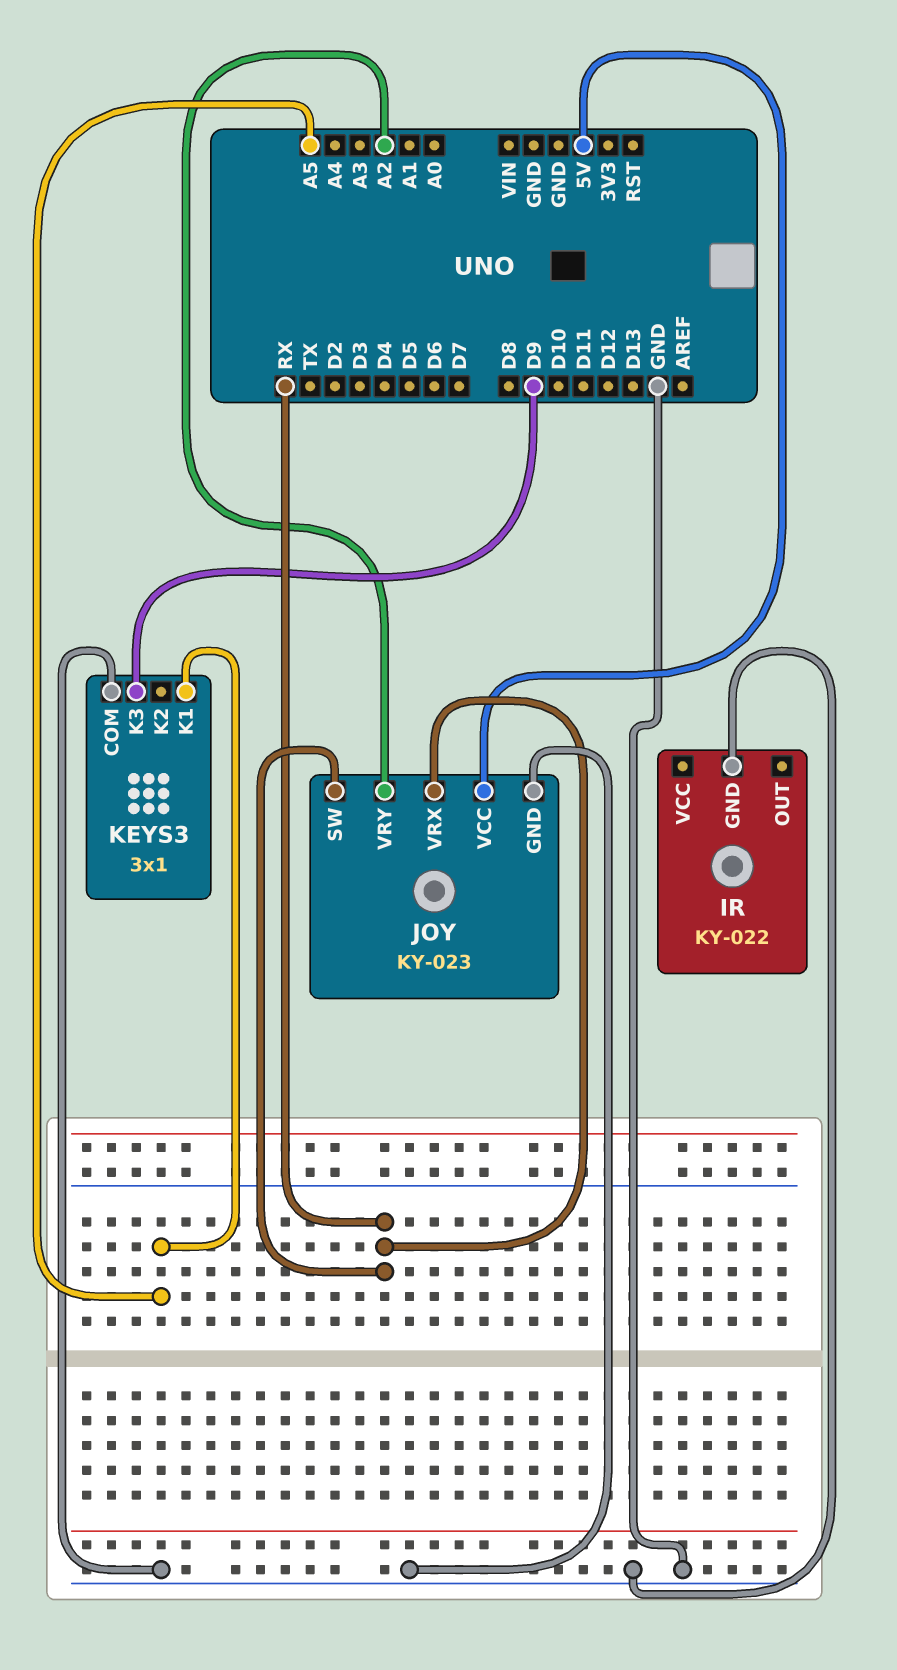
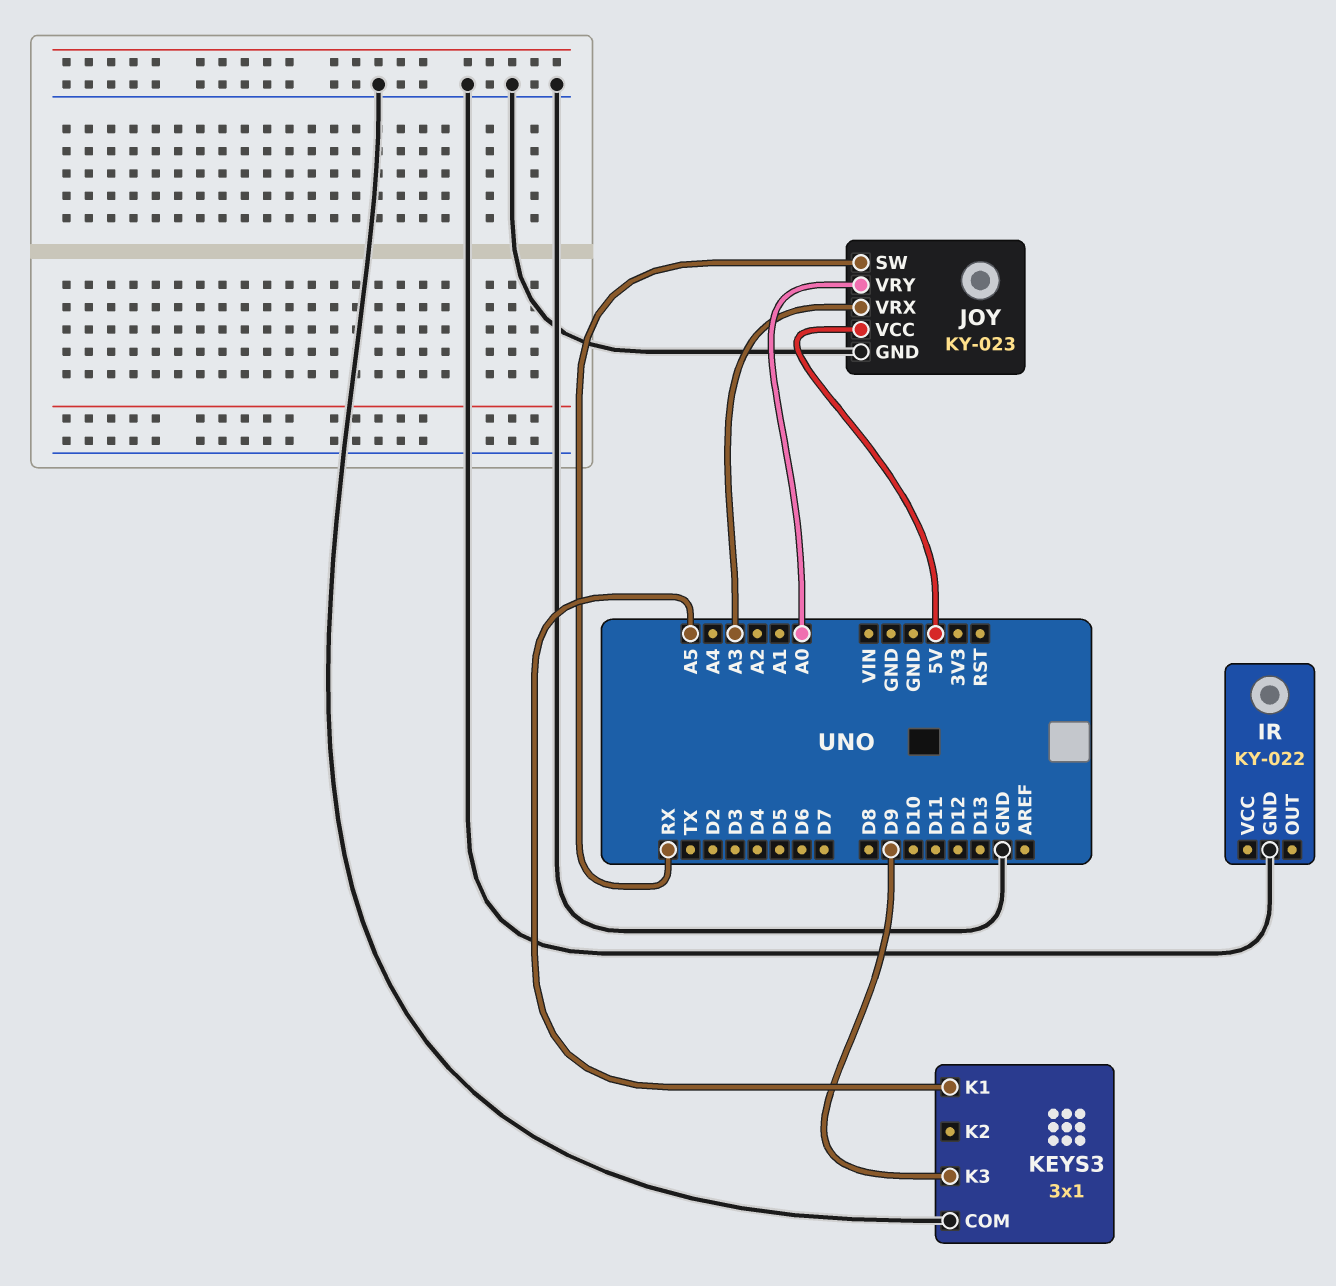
JOY pin VRX: RX -> A3
JOY pin VRY: A2 -> A0

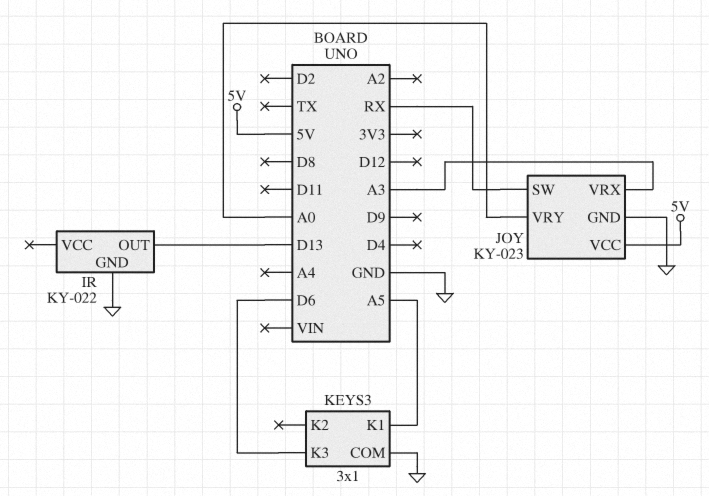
IR pin OUT: none -> D13
KEYS3 pin K3: D9 -> D6

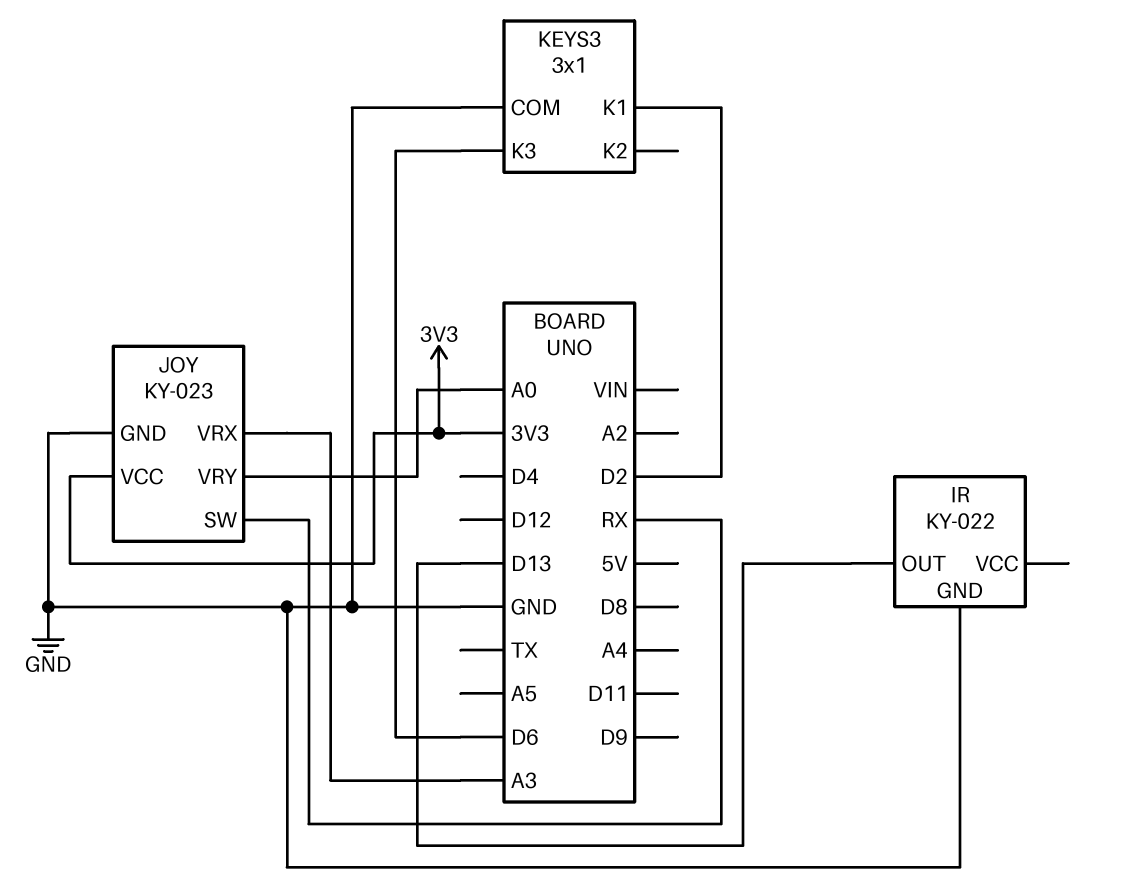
JOY pin VCC: 5V -> 3V3
KEYS3 pin K1: A5 -> D2

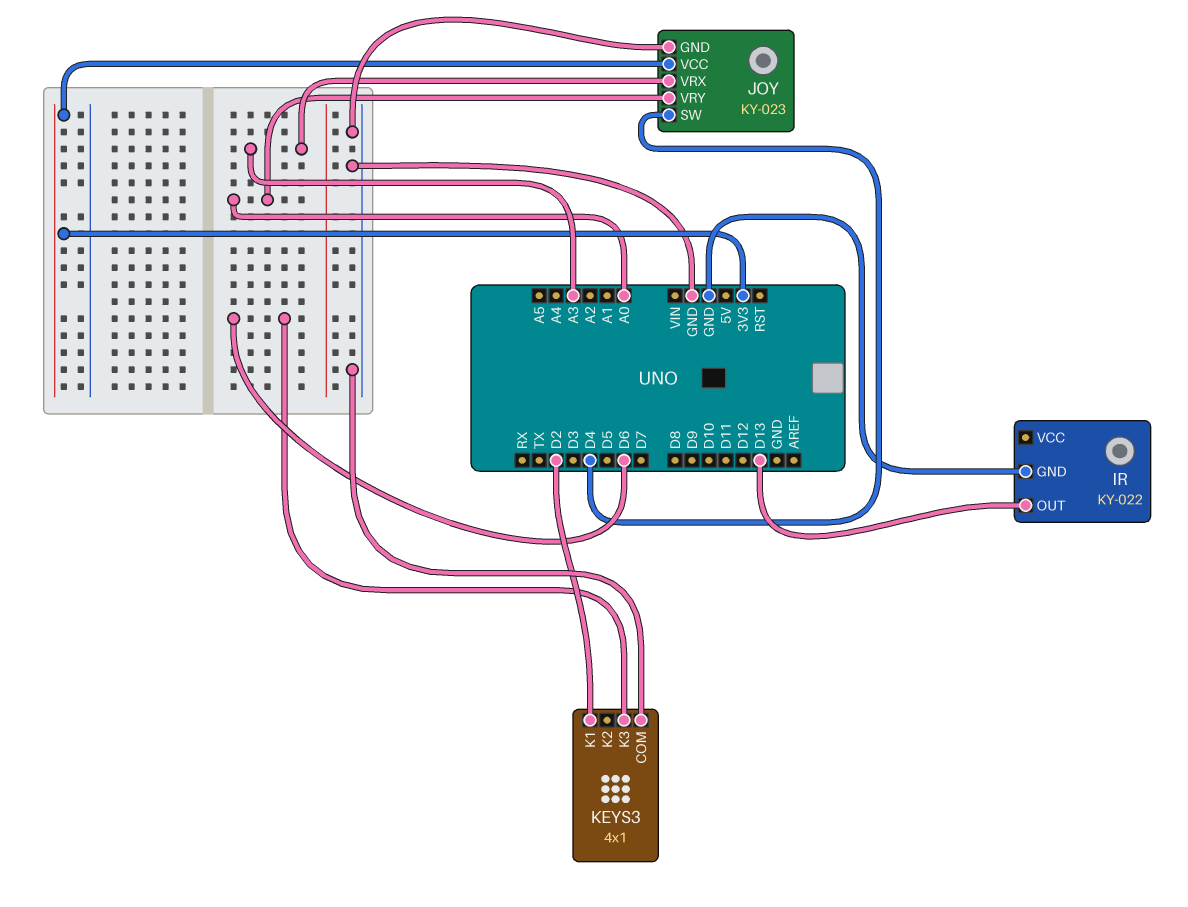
JOY pin SW: RX -> D4
KEYS3: 3x1 -> 4x1

